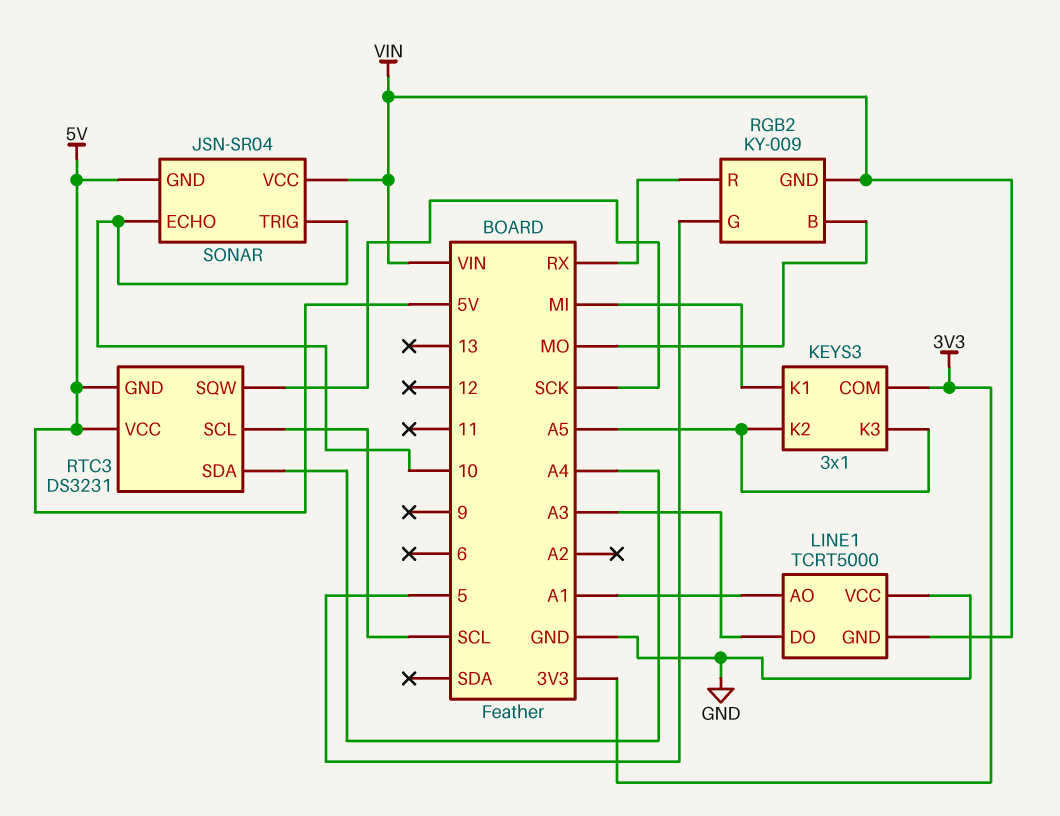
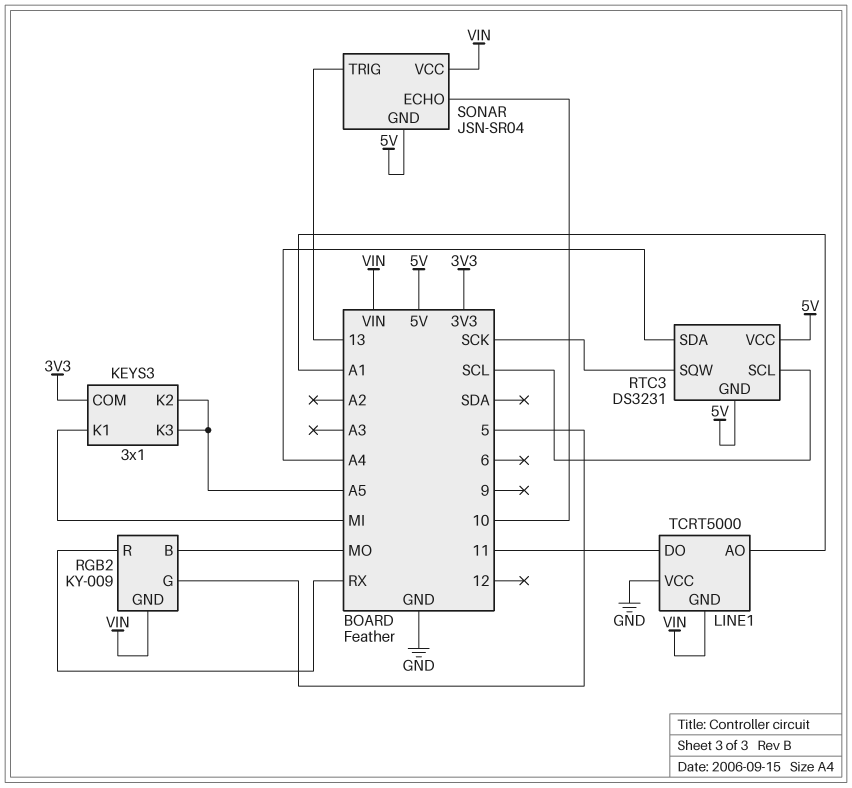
LINE1 pin DO: A3 -> 11
SONAR pin TRIG: 10 -> 13

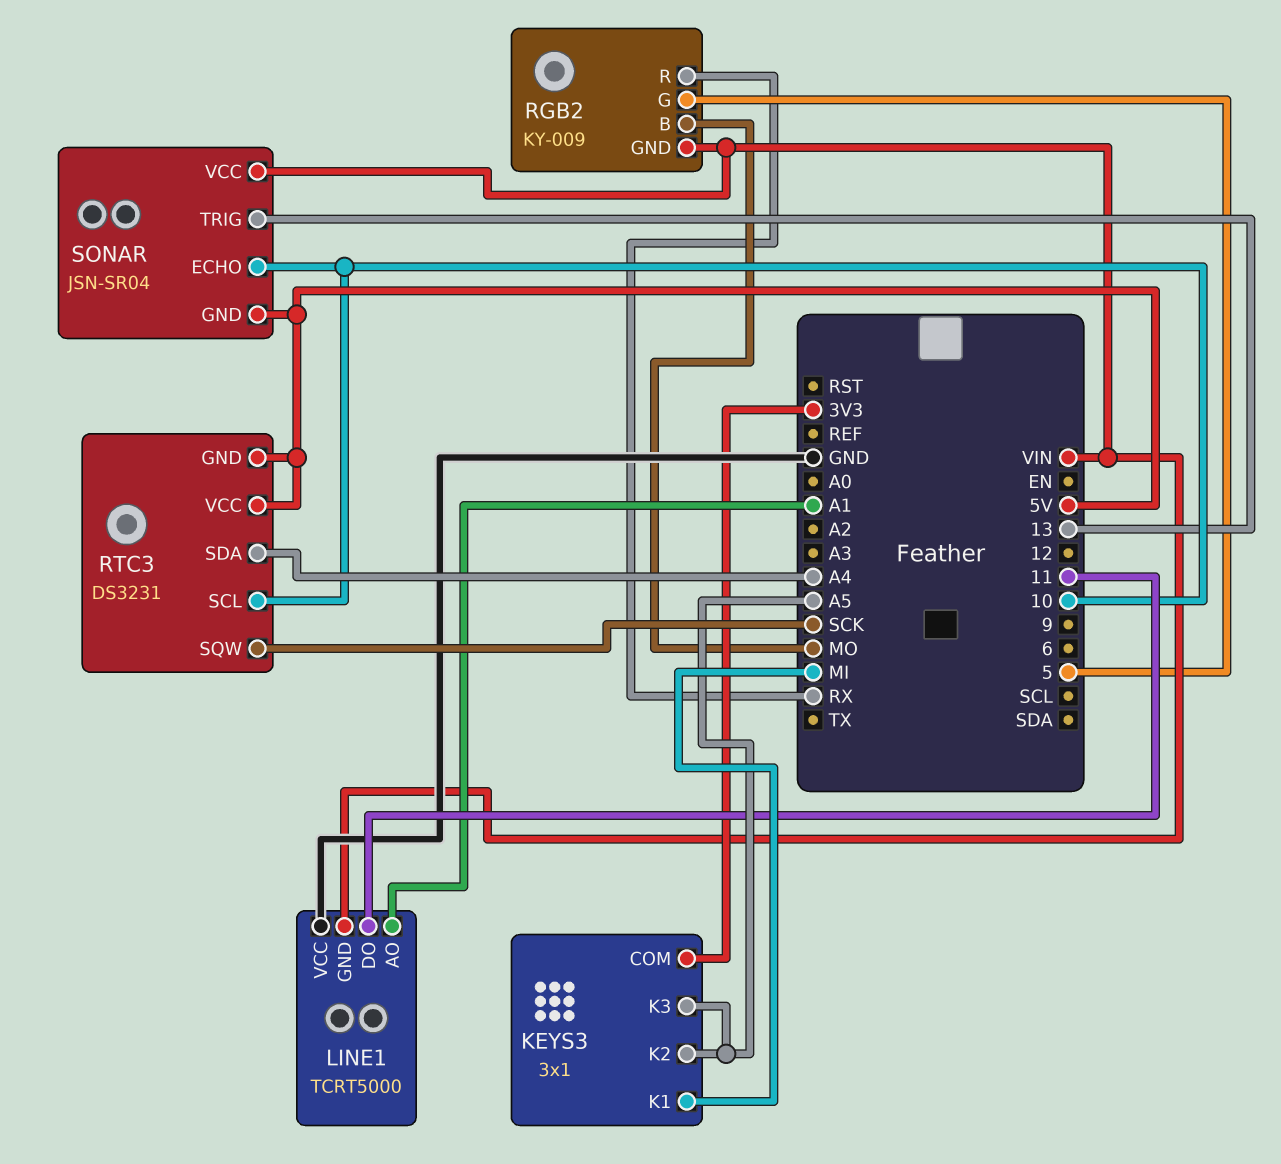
RTC3 pin SCL: SCL -> 10

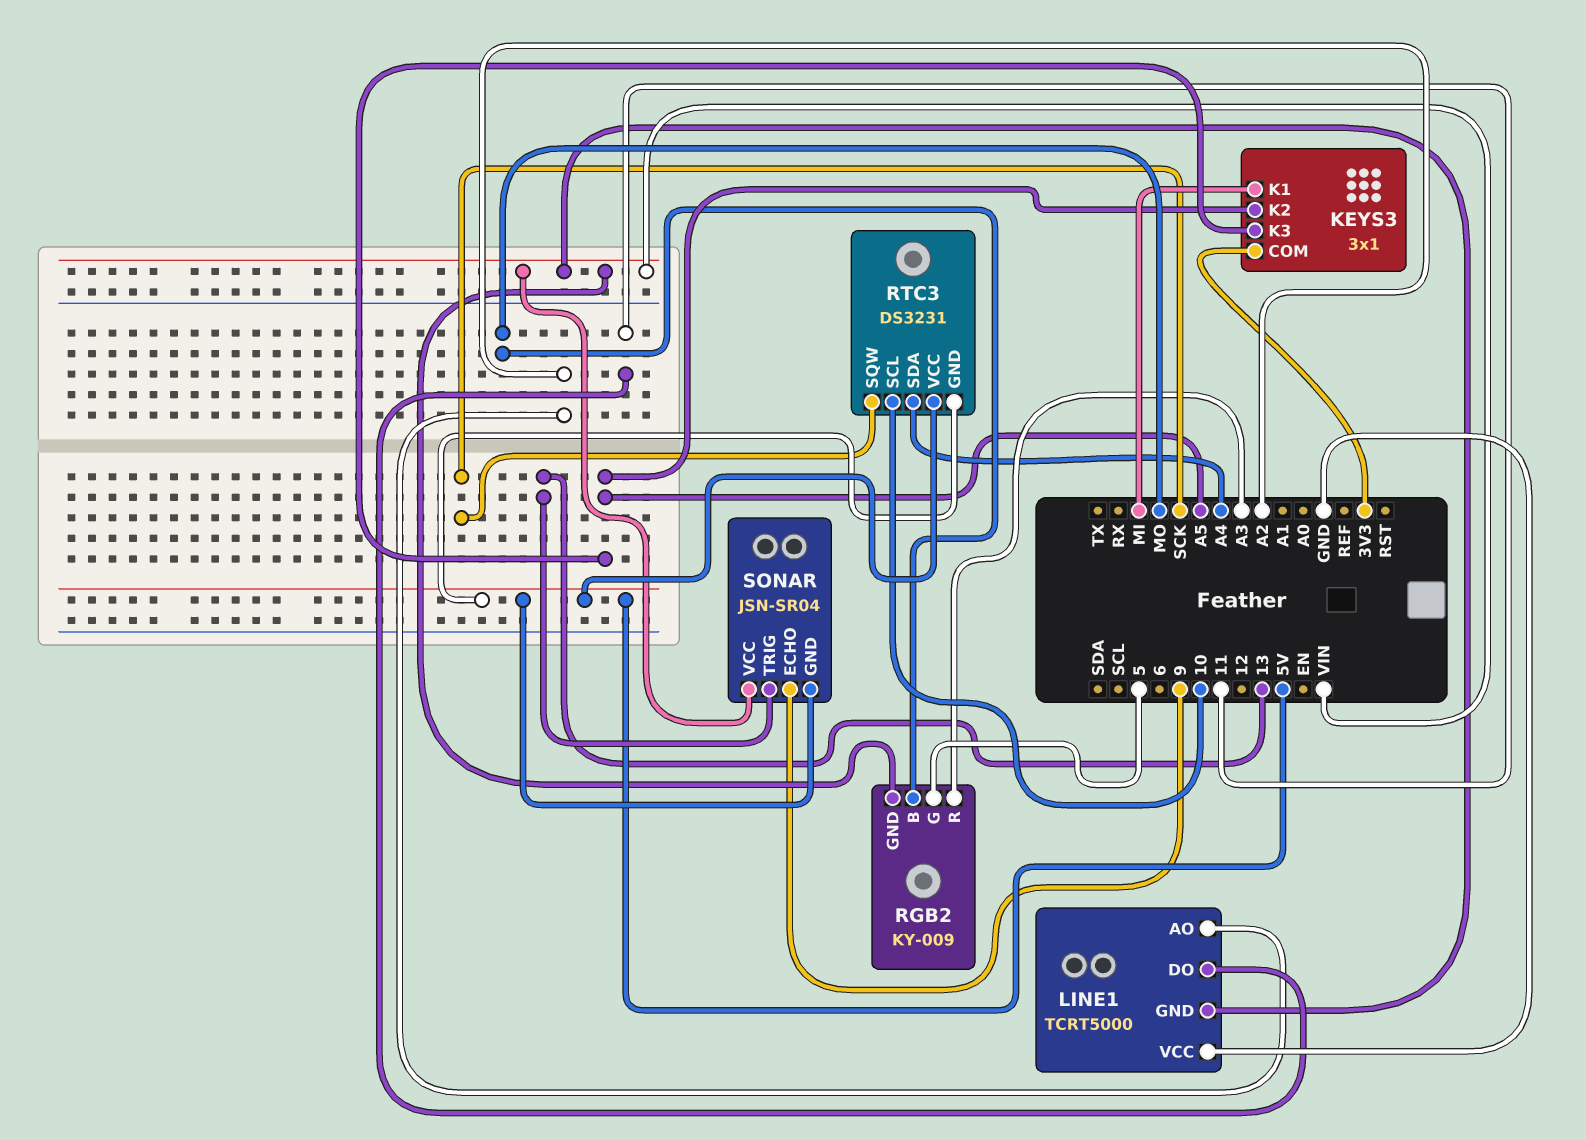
LINE1 pin AO: A1 -> A2
RGB2 pin R: RX -> A3
SONAR pin ECHO: 10 -> 9

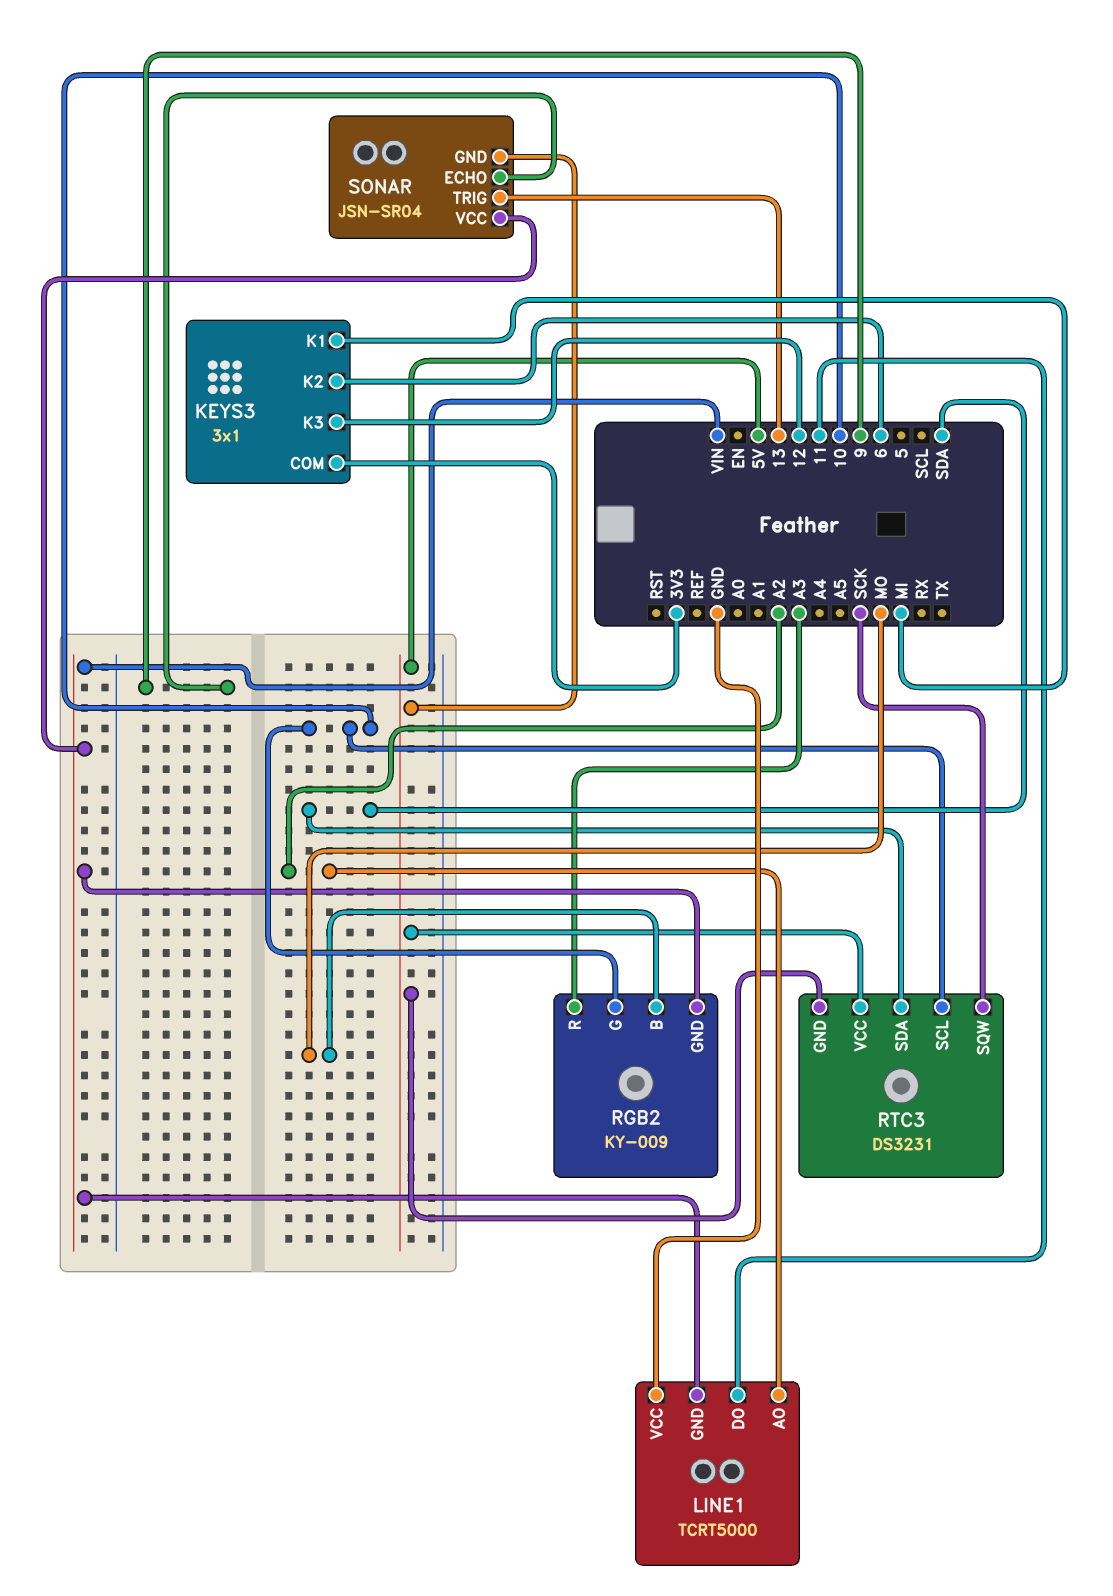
KEYS3 pin K2: A5 -> 6
KEYS3 pin K3: A5 -> 12
RGB2 pin G: 5 -> 10
RTC3 pin SDA: A4 -> SDA

